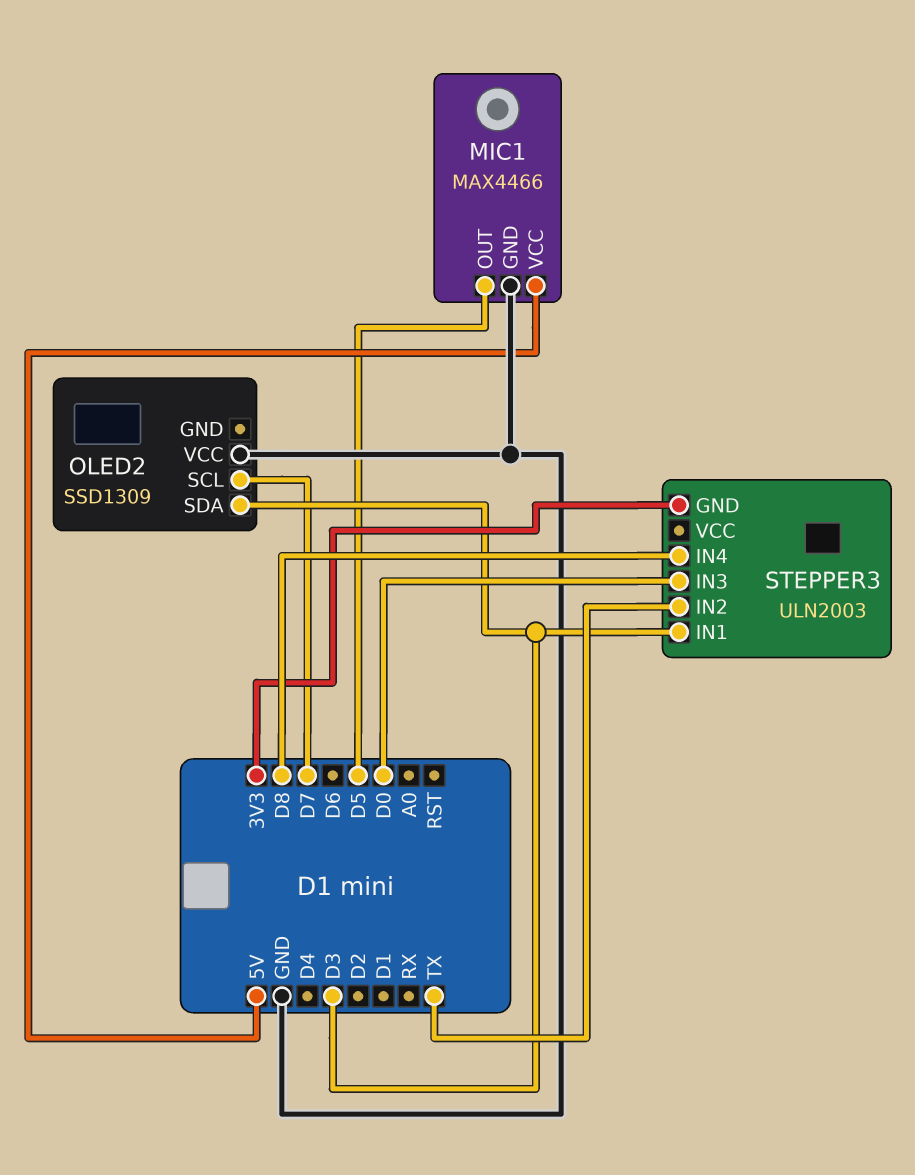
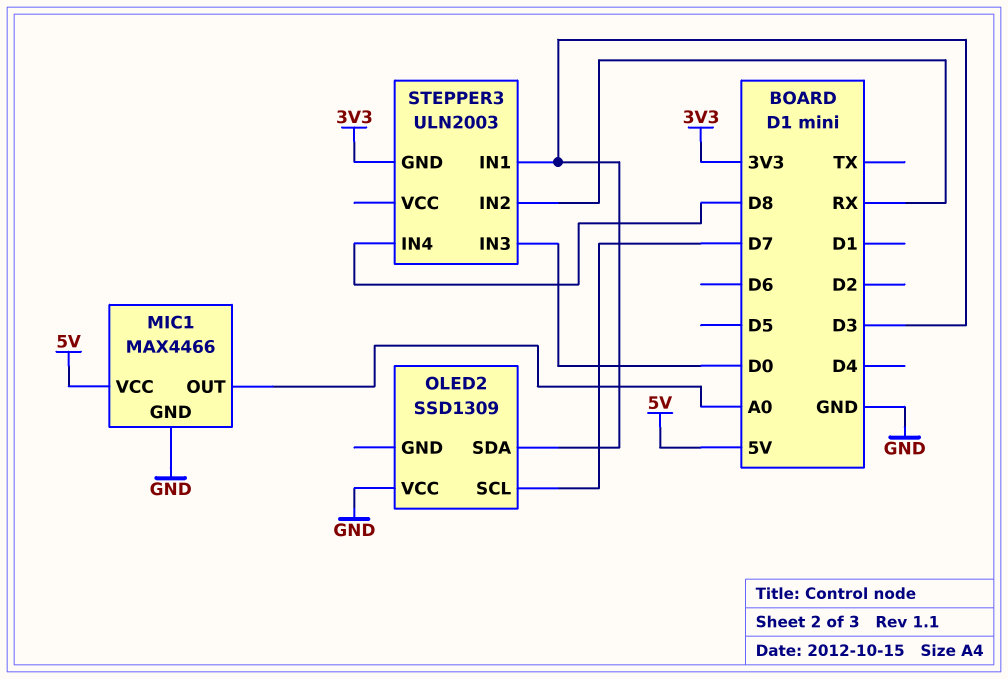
MIC1 pin OUT: D5 -> A0
STEPPER3 pin IN2: TX -> RX

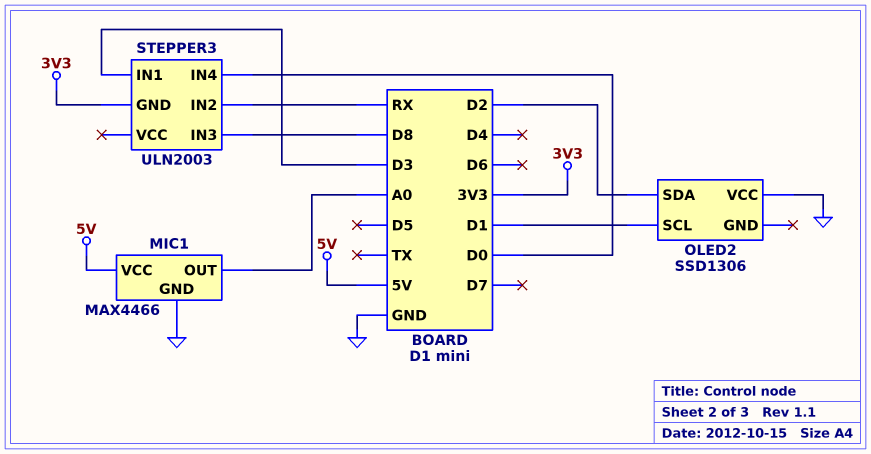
OLED2: SSD1309 -> SSD1306
OLED2 pin SCL: D7 -> D1
OLED2 pin SDA: D3 -> D2
STEPPER3 pin IN3: D0 -> D8
STEPPER3 pin IN4: D8 -> D0

